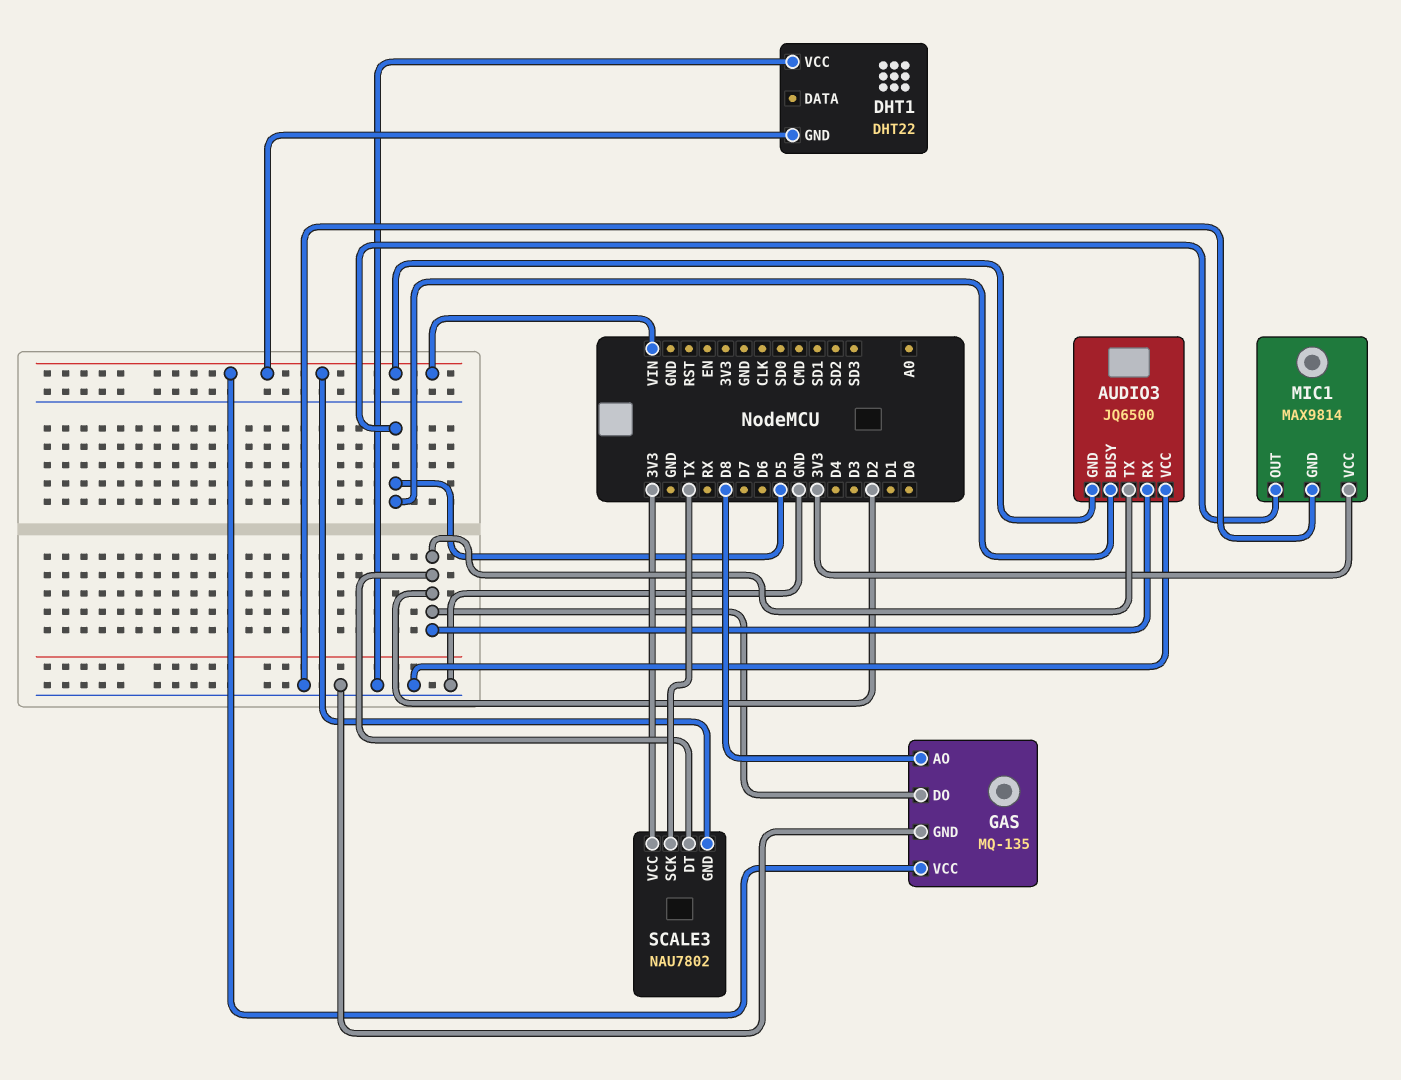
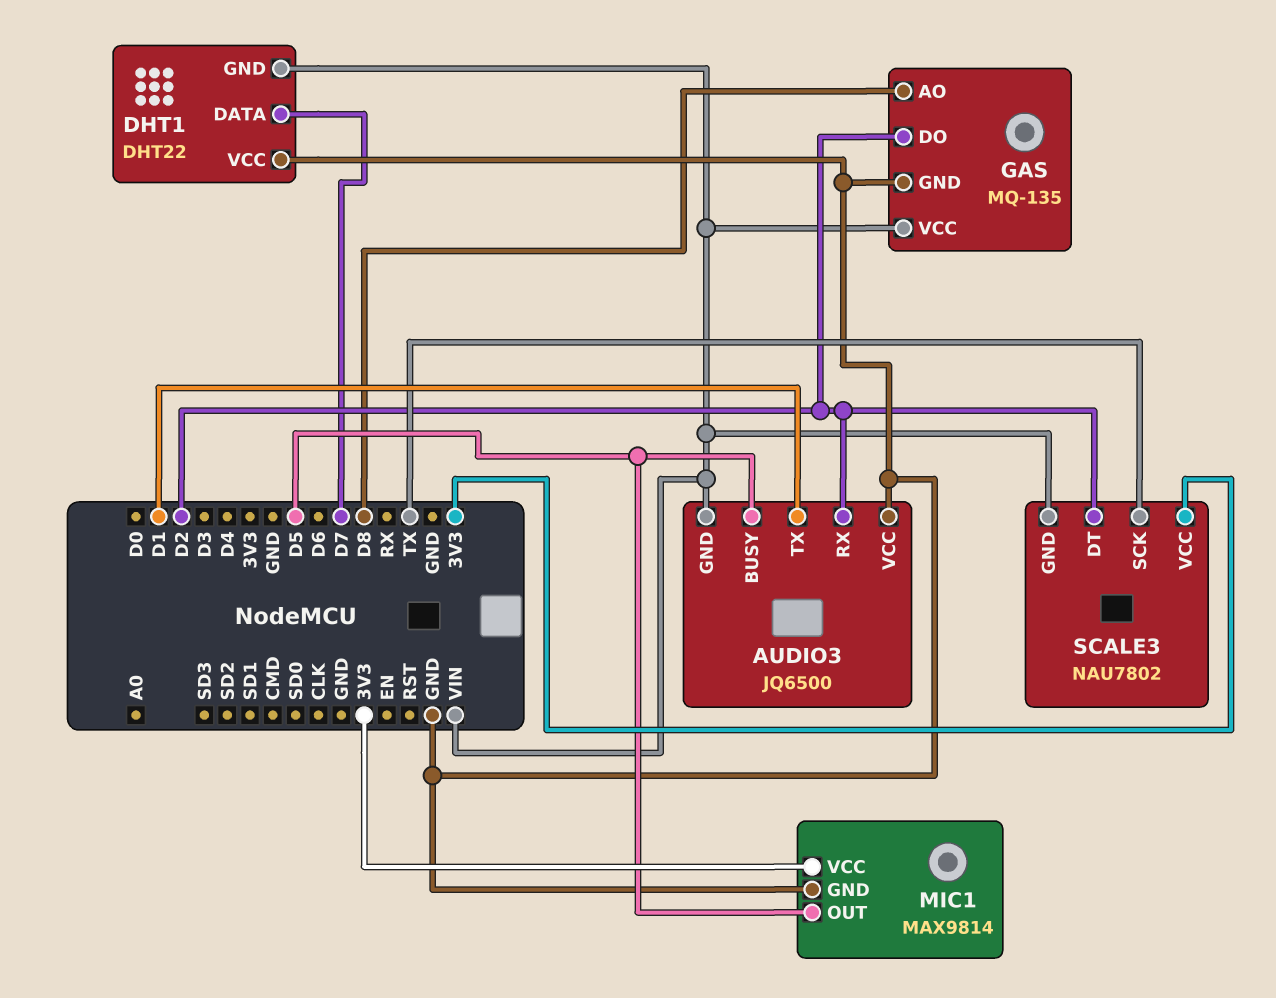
AUDIO3 pin TX: D2 -> D1
DHT1 pin DATA: none -> D7

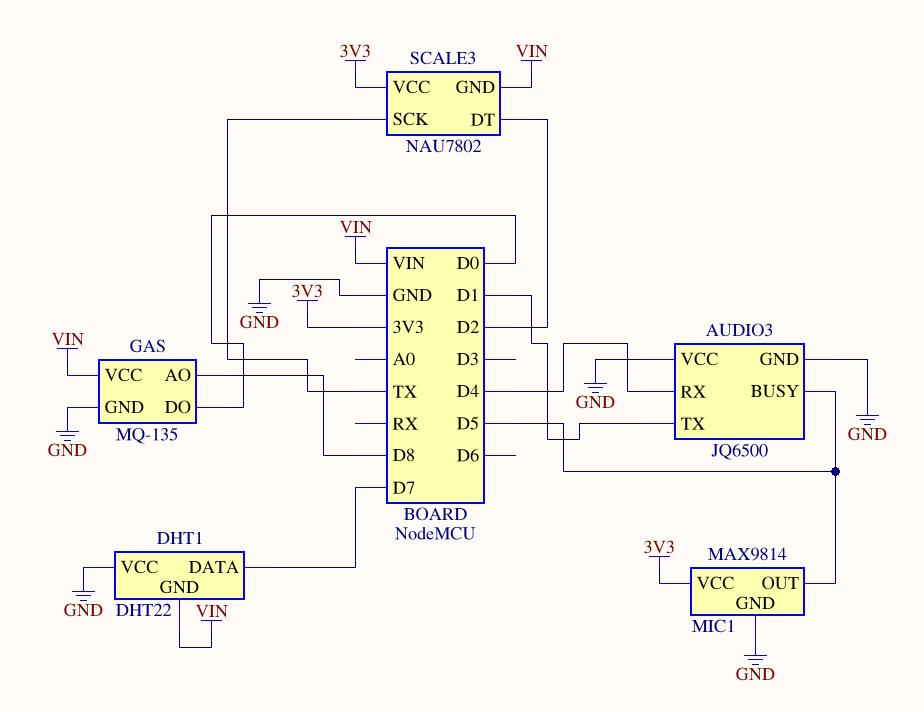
AUDIO3 pin GND: VIN -> GND
AUDIO3 pin RX: D2 -> D4
GAS pin DO: D2 -> D0

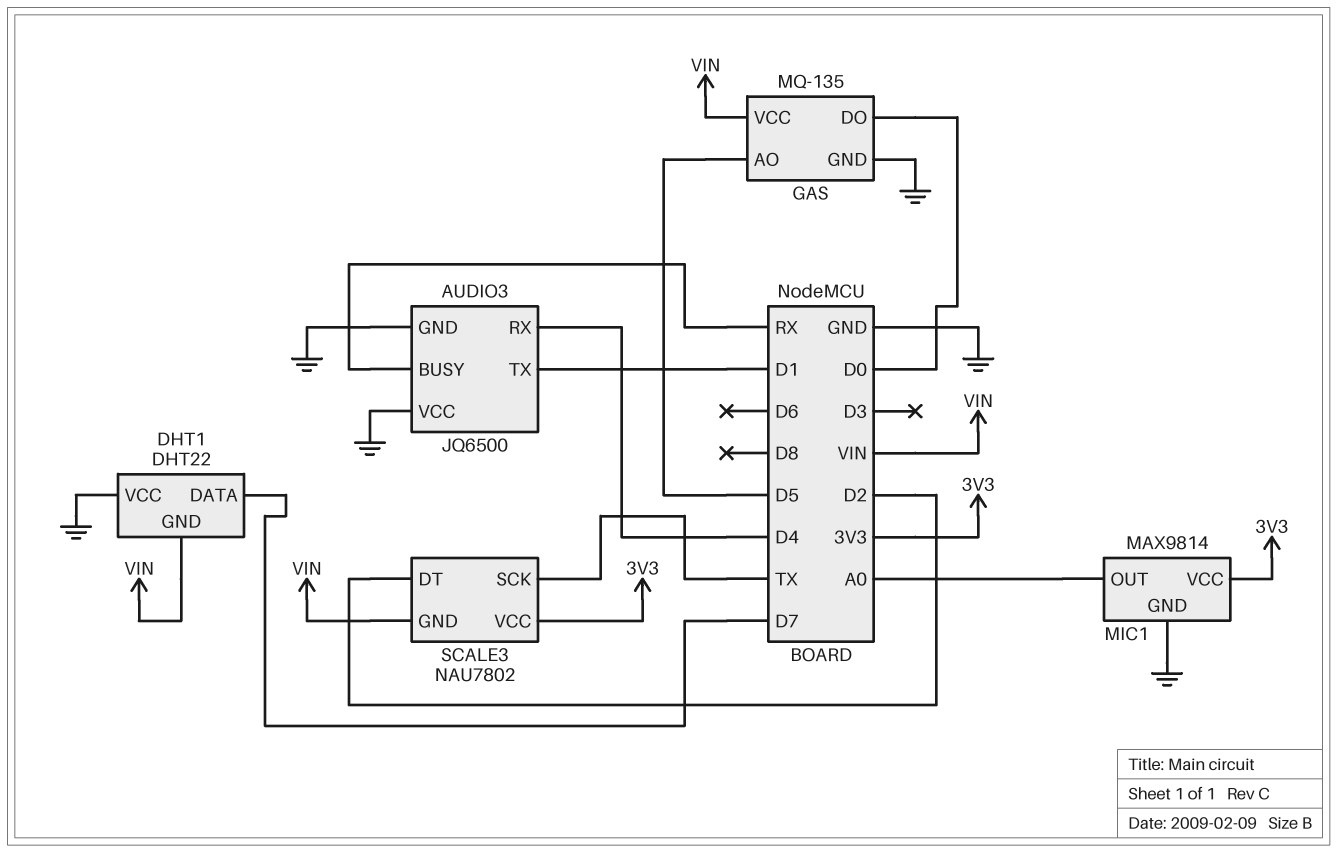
AUDIO3 pin BUSY: D5 -> RX
GAS pin AO: D8 -> D5
MIC1 pin OUT: D5 -> A0

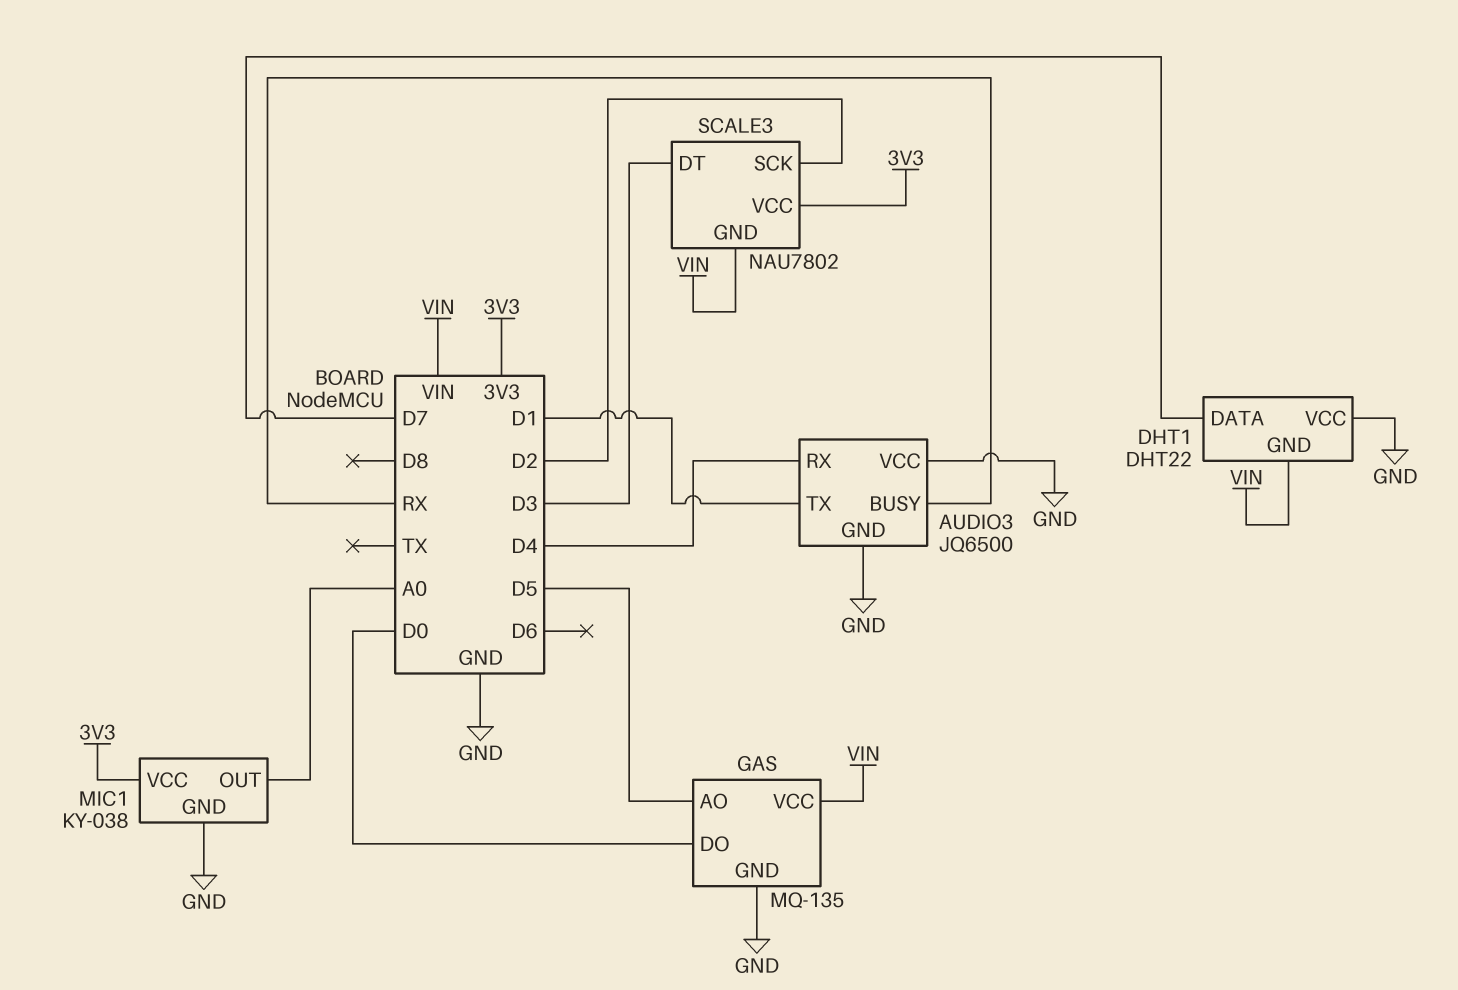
MIC1: MAX9814 -> KY-038
SCALE3 pin DT: D2 -> D3
SCALE3 pin SCK: TX -> D2

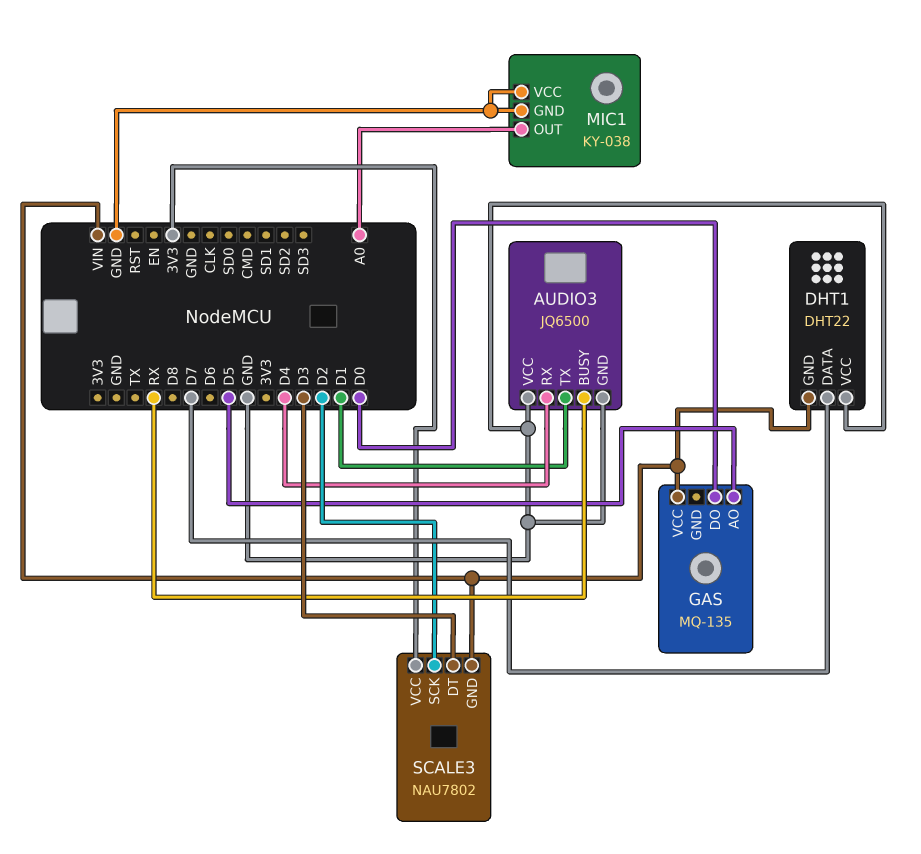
GAS pin GND: GND -> none
MIC1 pin VCC: 3V3 -> GND

